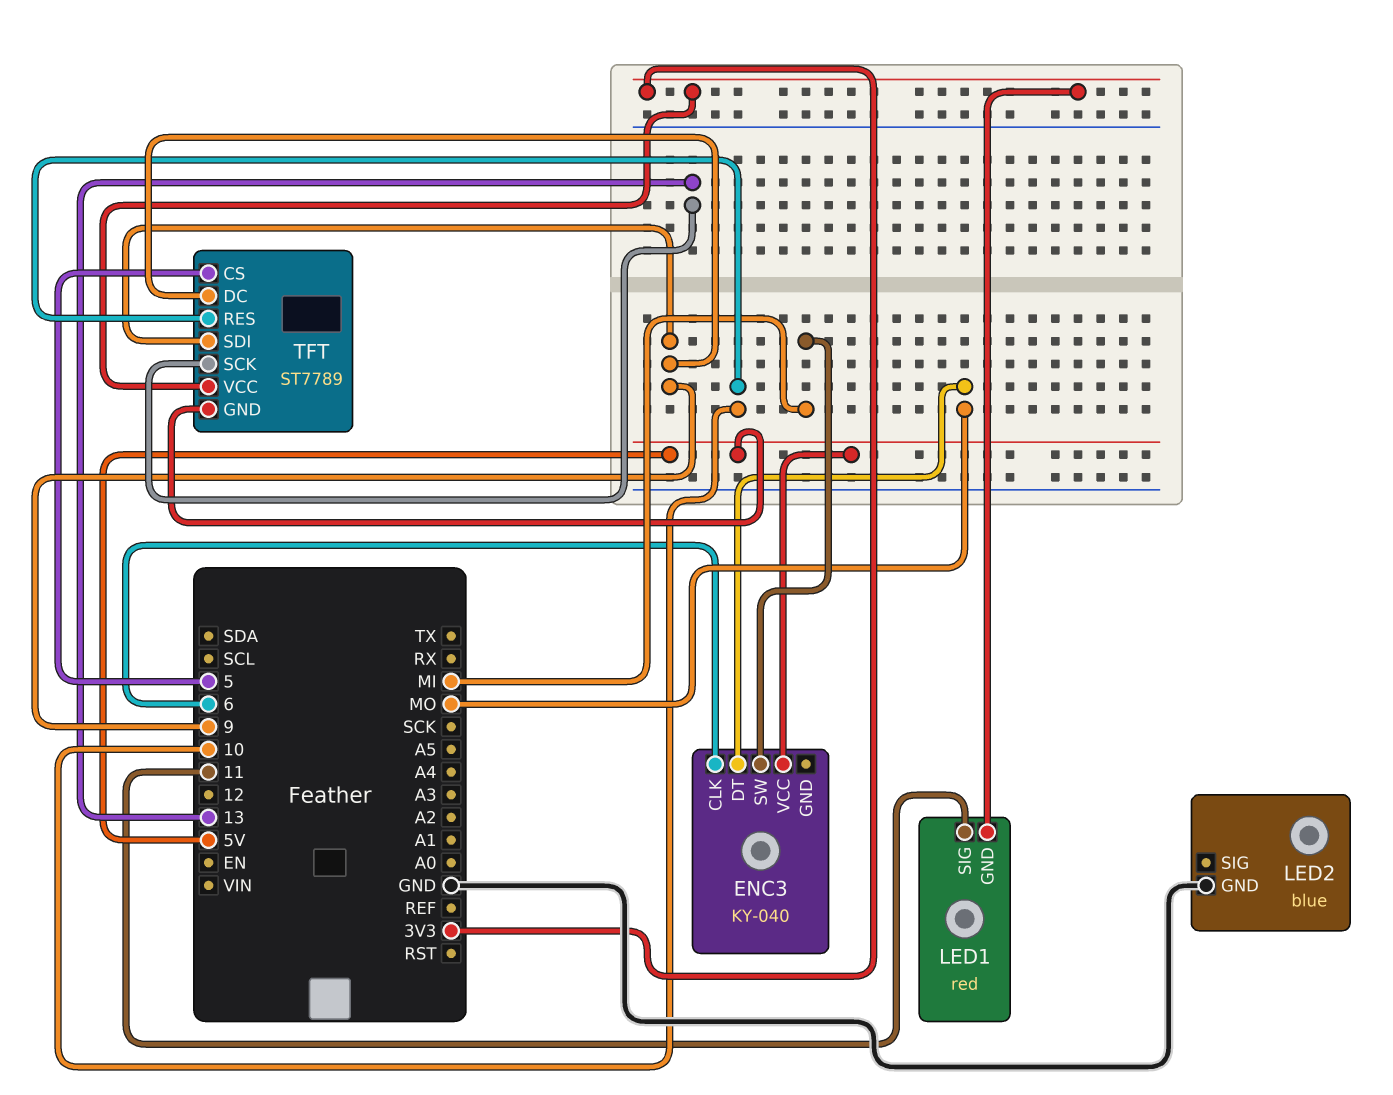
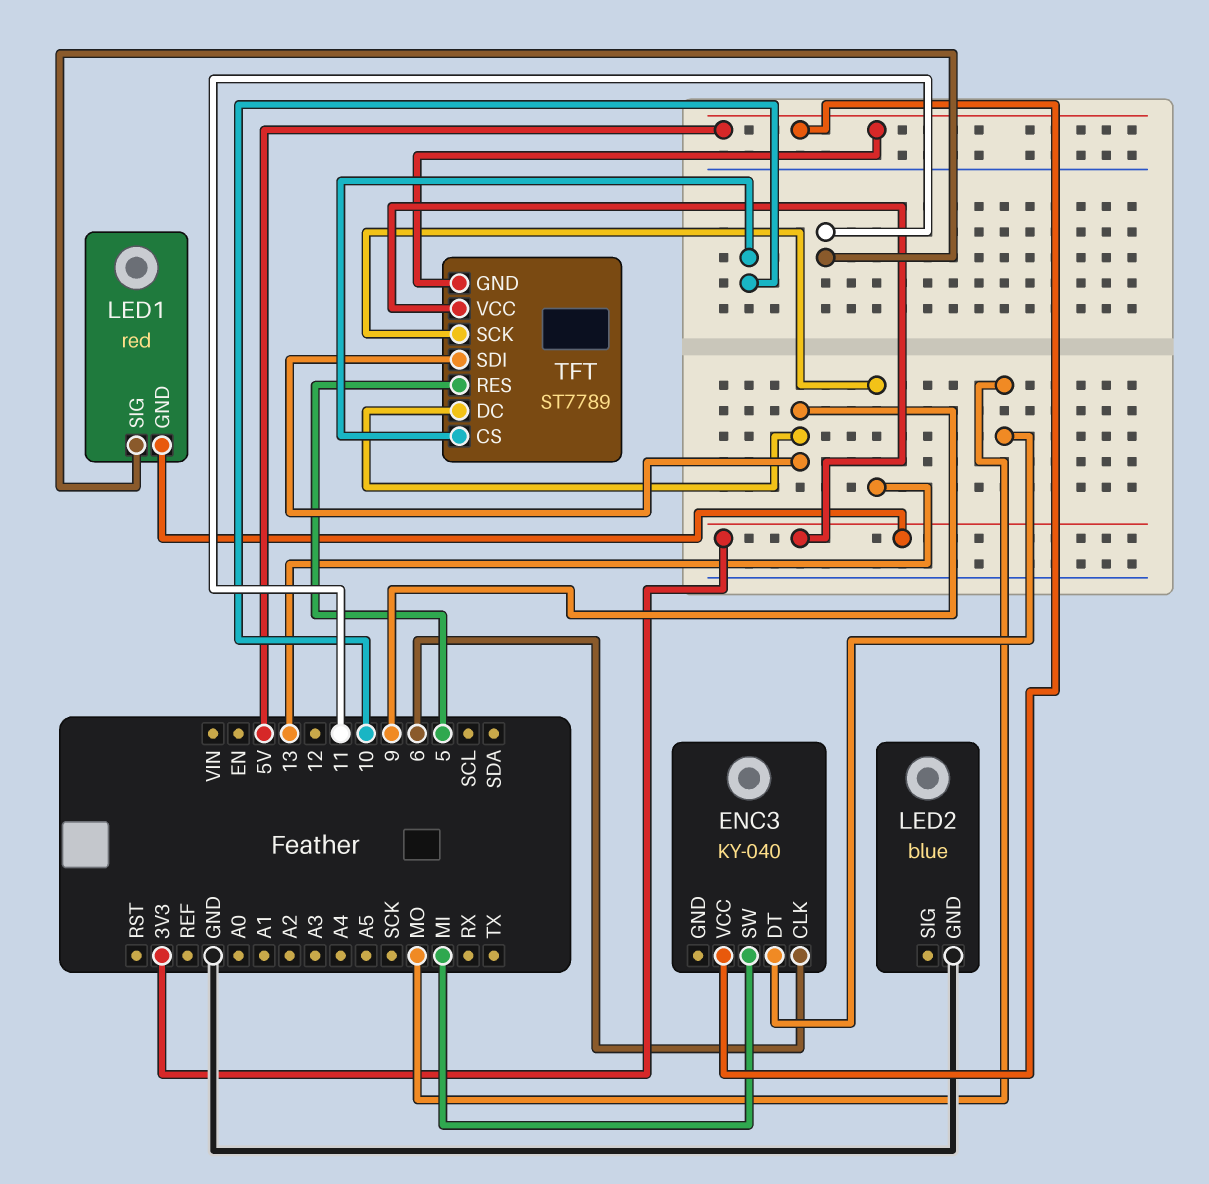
TFT pin CS: 5 -> 10
TFT pin RES: 10 -> 5

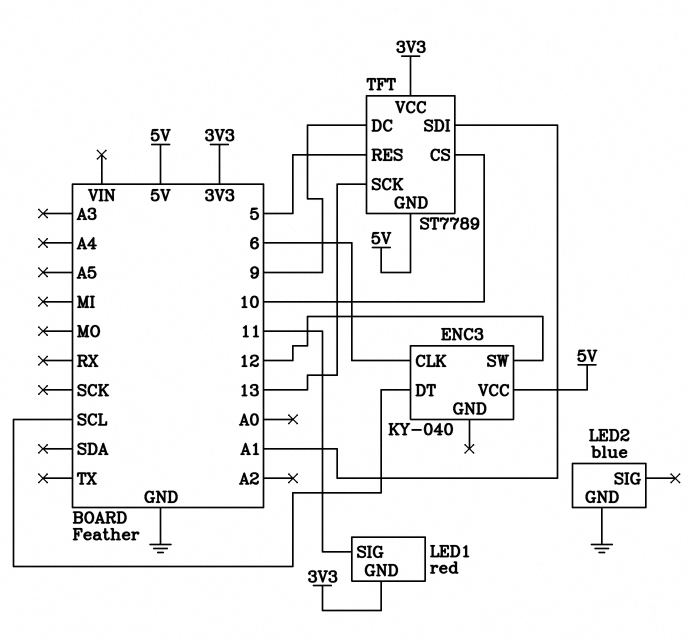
ENC3 pin DT: MO -> SCL
ENC3 pin SW: MI -> 12
TFT pin SDI: 9 -> A1

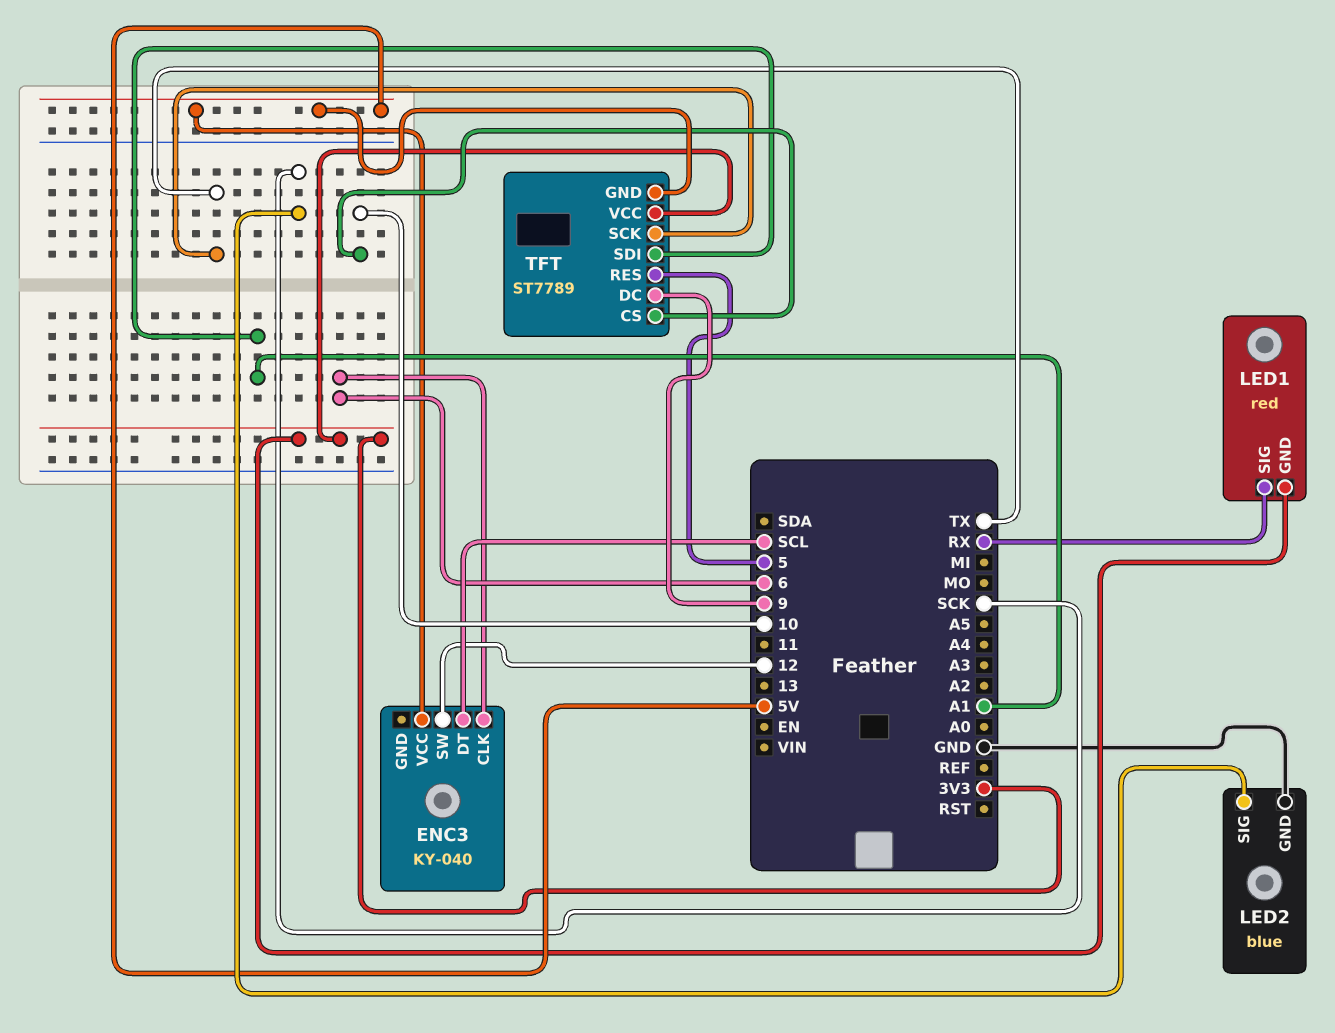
LED1 pin SIG: 11 -> RX
LED2 pin SIG: none -> SCK
TFT pin SCK: 13 -> TX

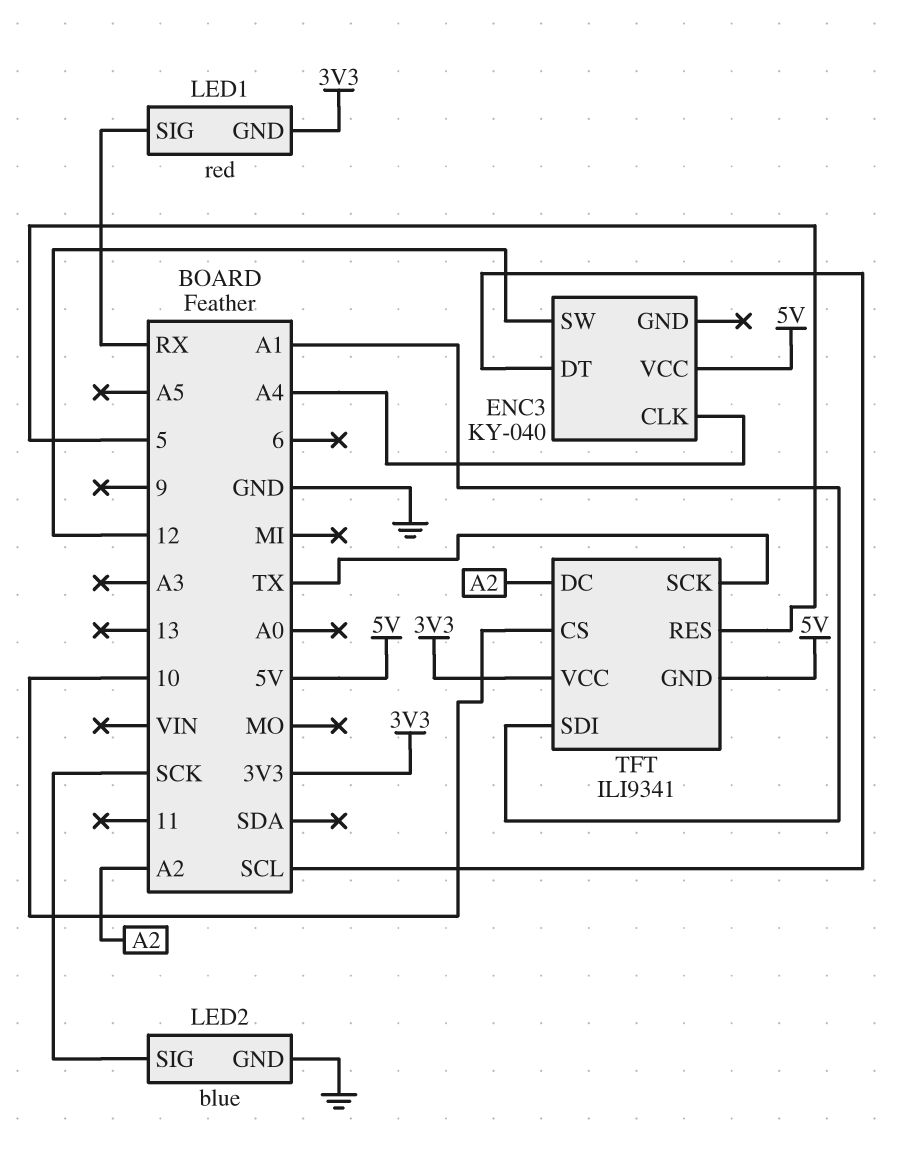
ENC3 pin CLK: 6 -> A4
TFT: ST7789 -> ILI9341
TFT pin DC: 9 -> A2

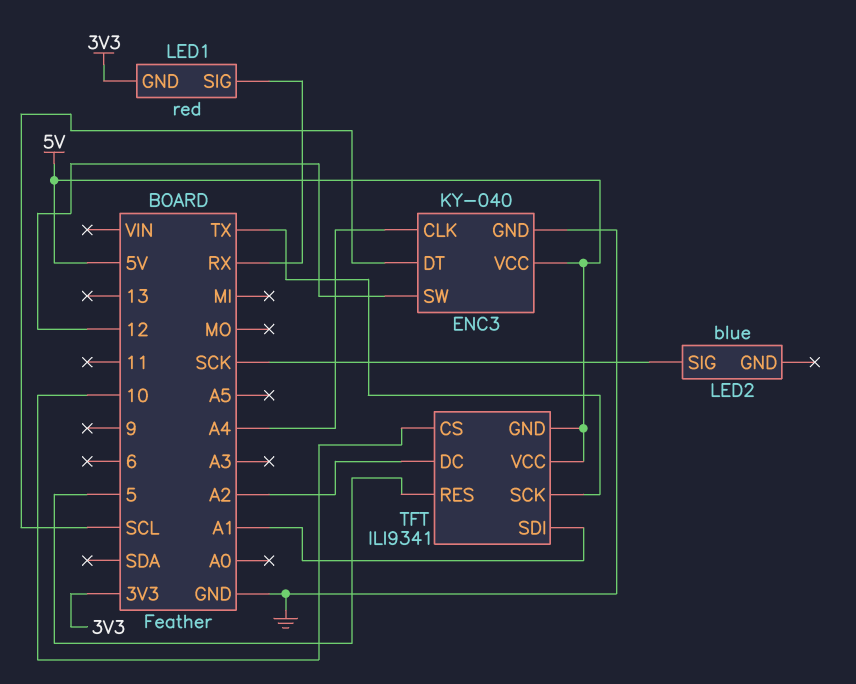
ENC3 pin GND: none -> GND
LED2 pin GND: GND -> none
TFT pin VCC: 3V3 -> 5V

